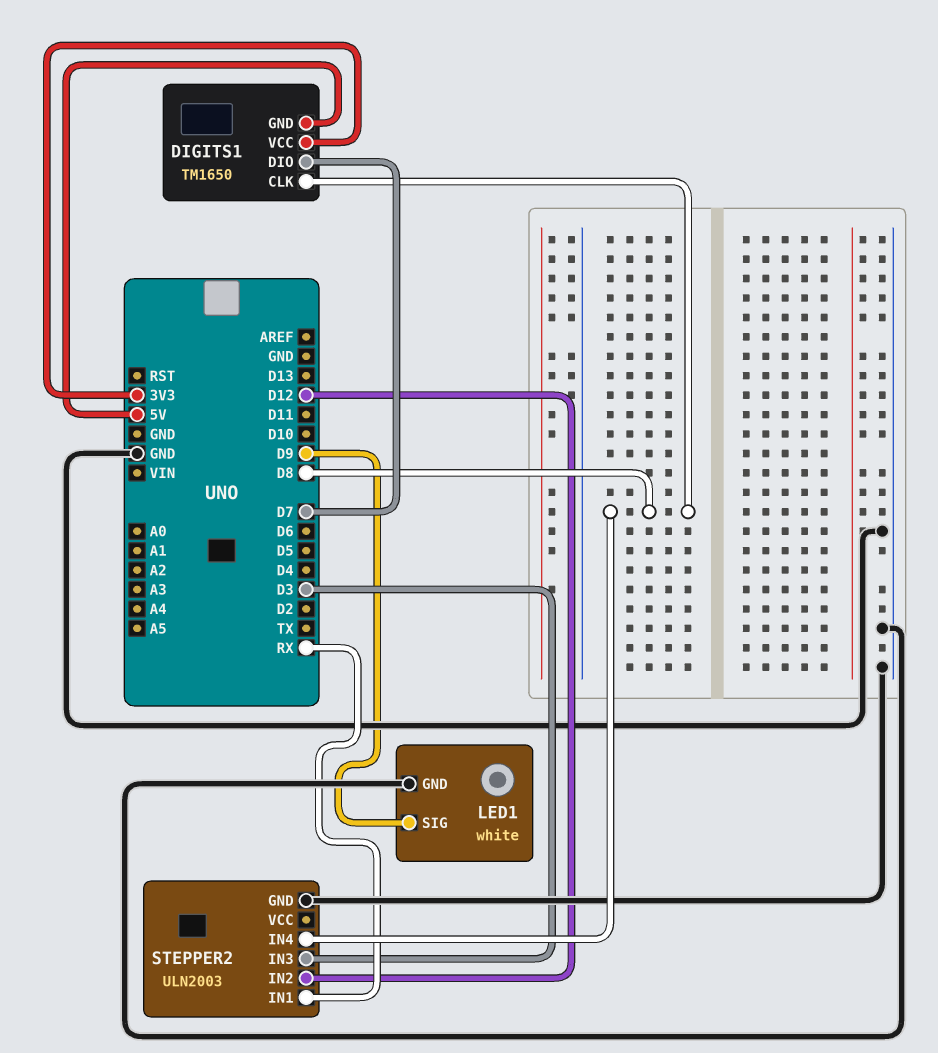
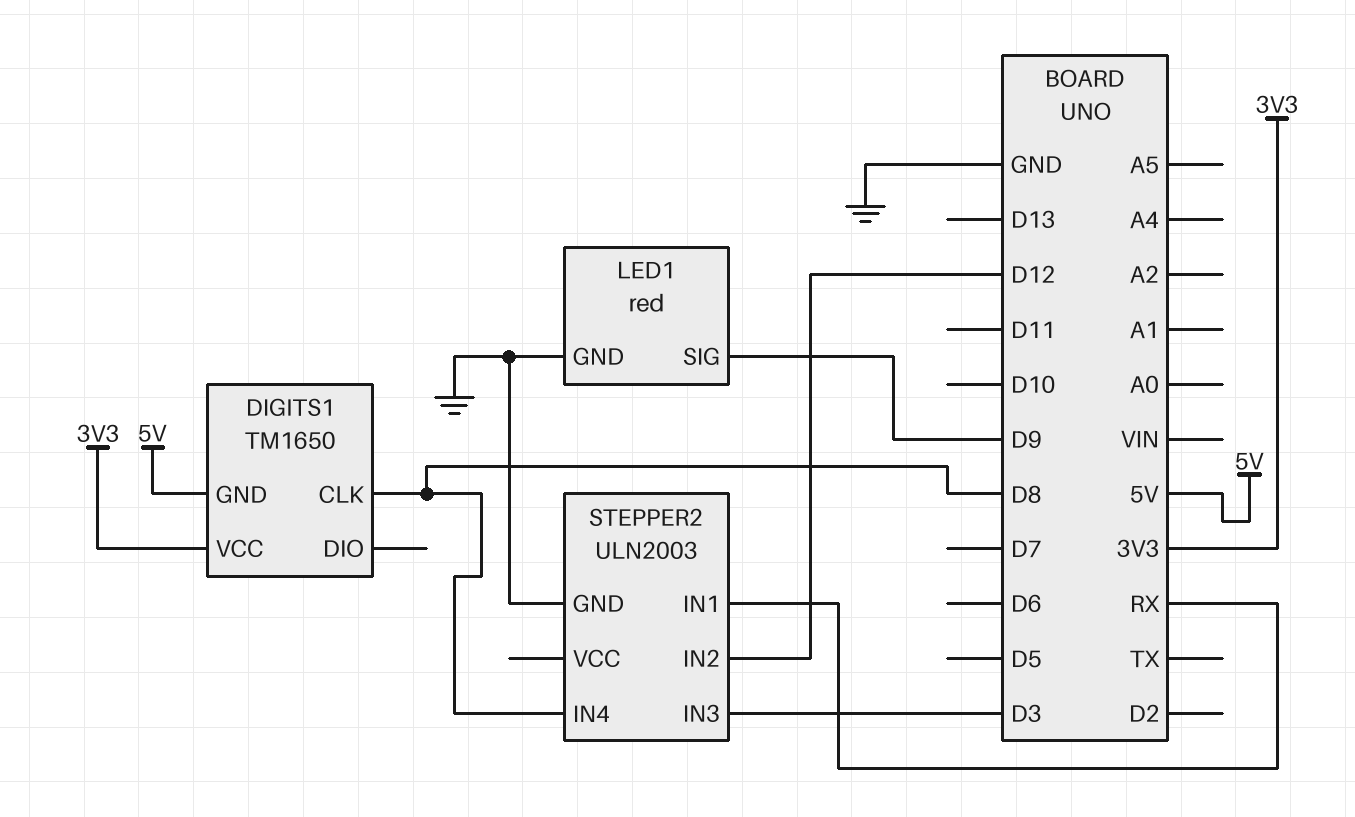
DIGITS1 pin DIO: D7 -> none
LED1: white -> red

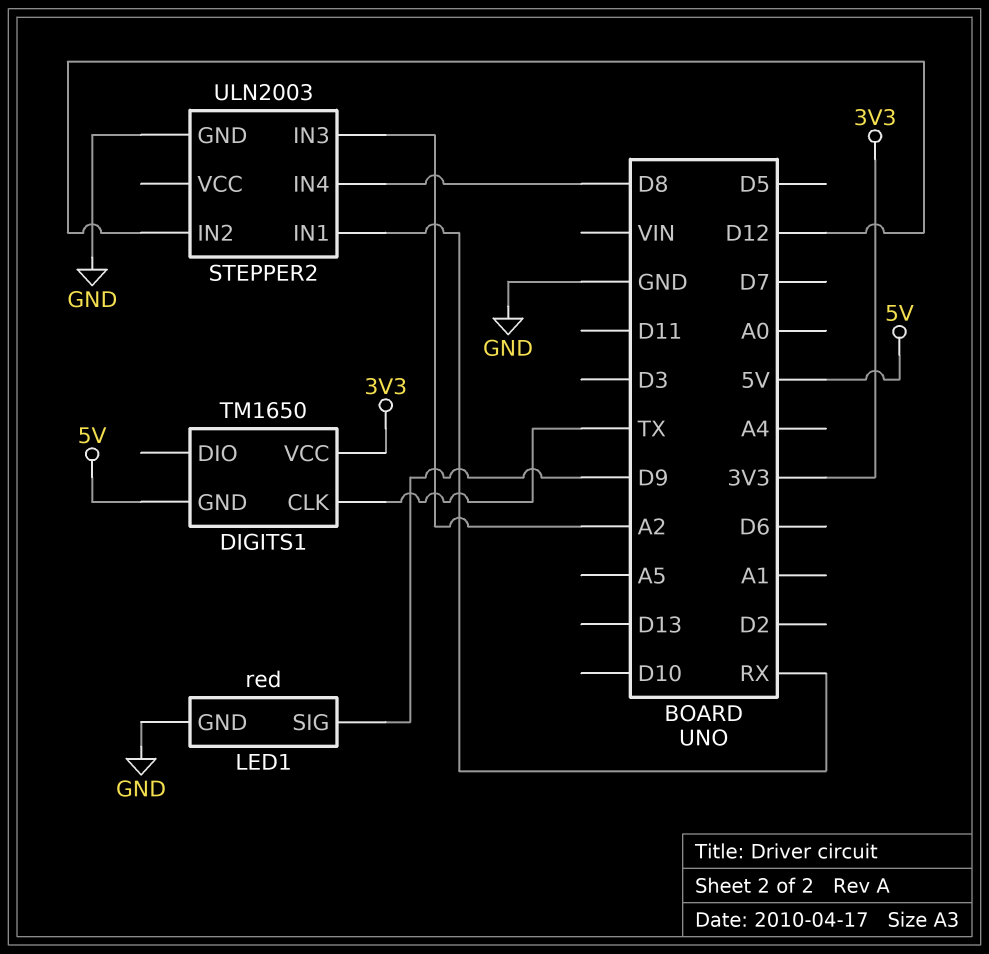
DIGITS1 pin CLK: D8 -> TX
STEPPER2 pin IN3: D3 -> A2

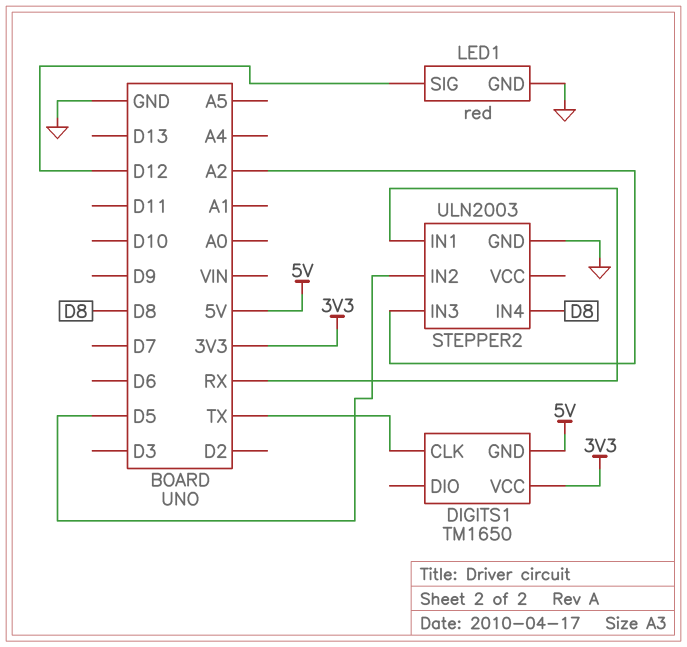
LED1 pin SIG: D9 -> D12
STEPPER2 pin IN2: D12 -> D5

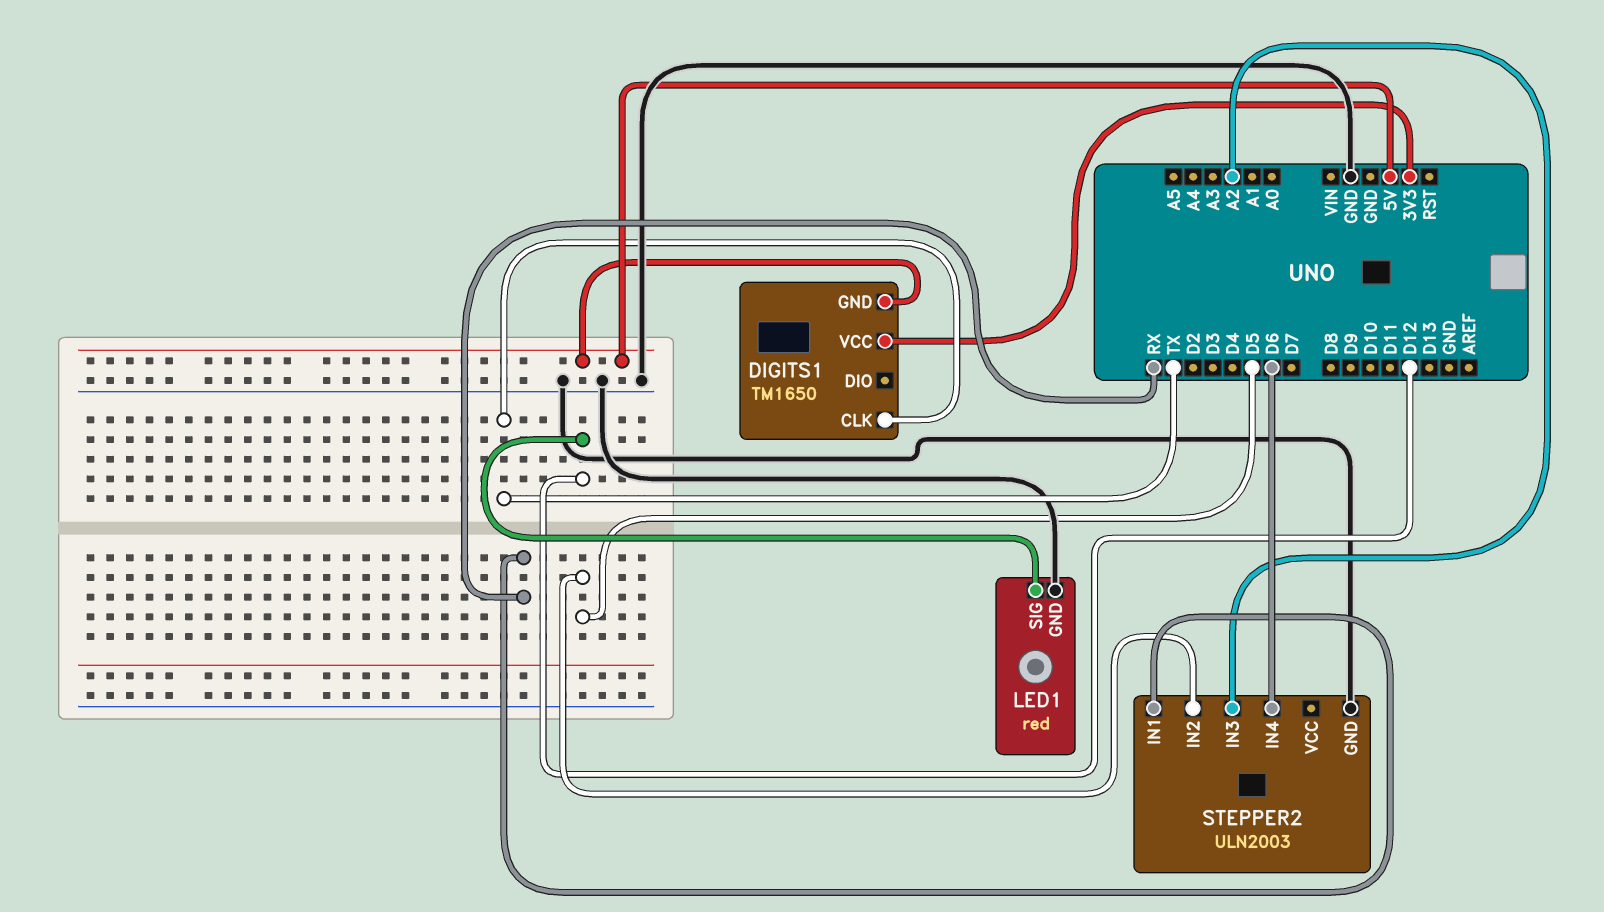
STEPPER2 pin IN4: D8 -> D6

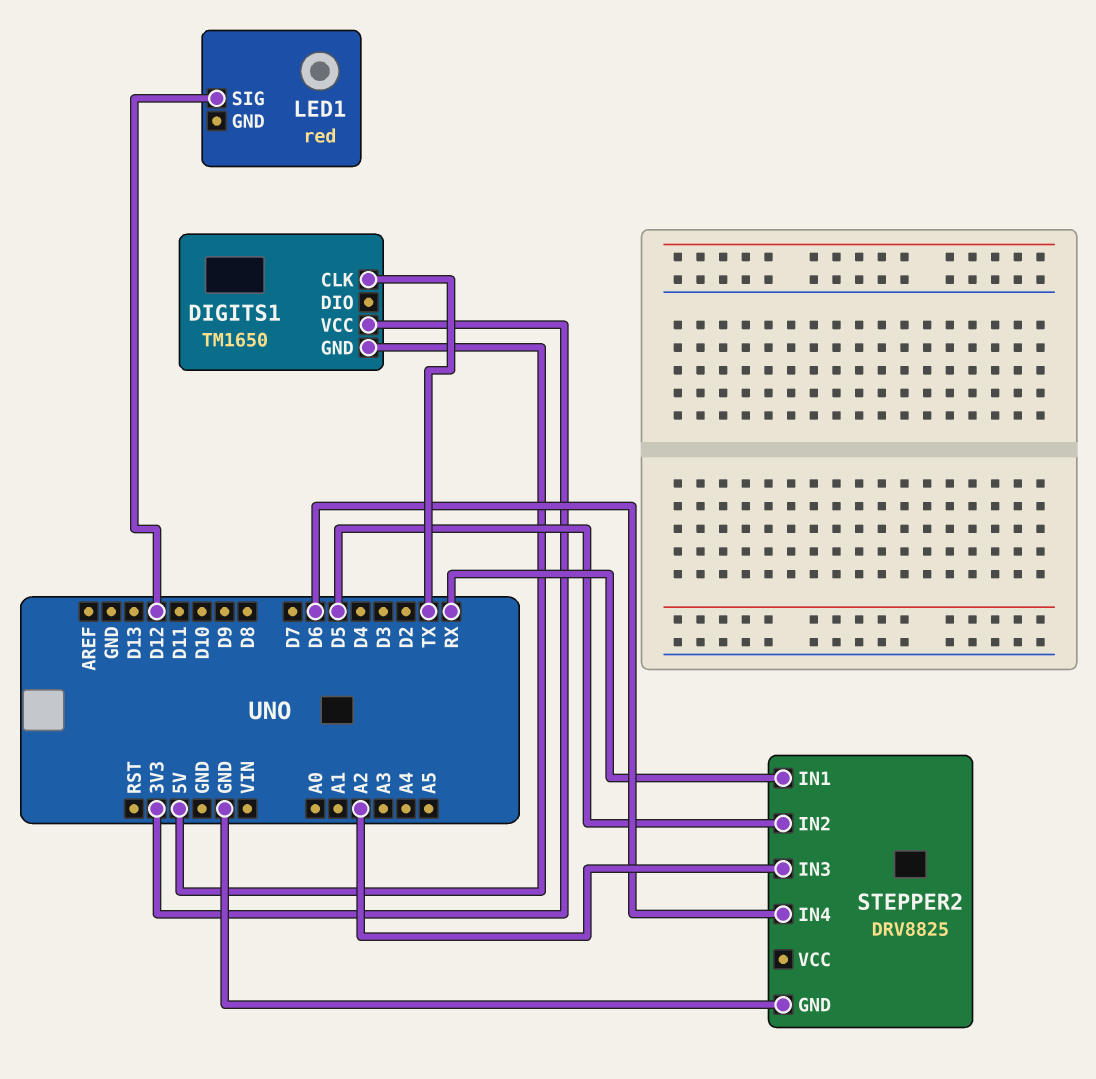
LED1 pin GND: GND -> none
STEPPER2: ULN2003 -> DRV8825

